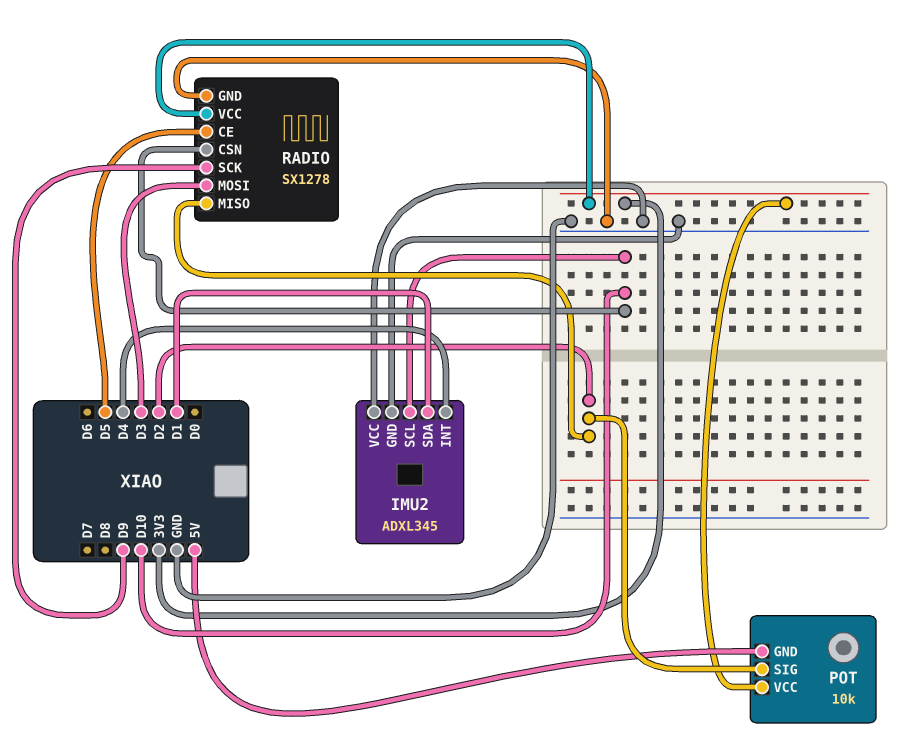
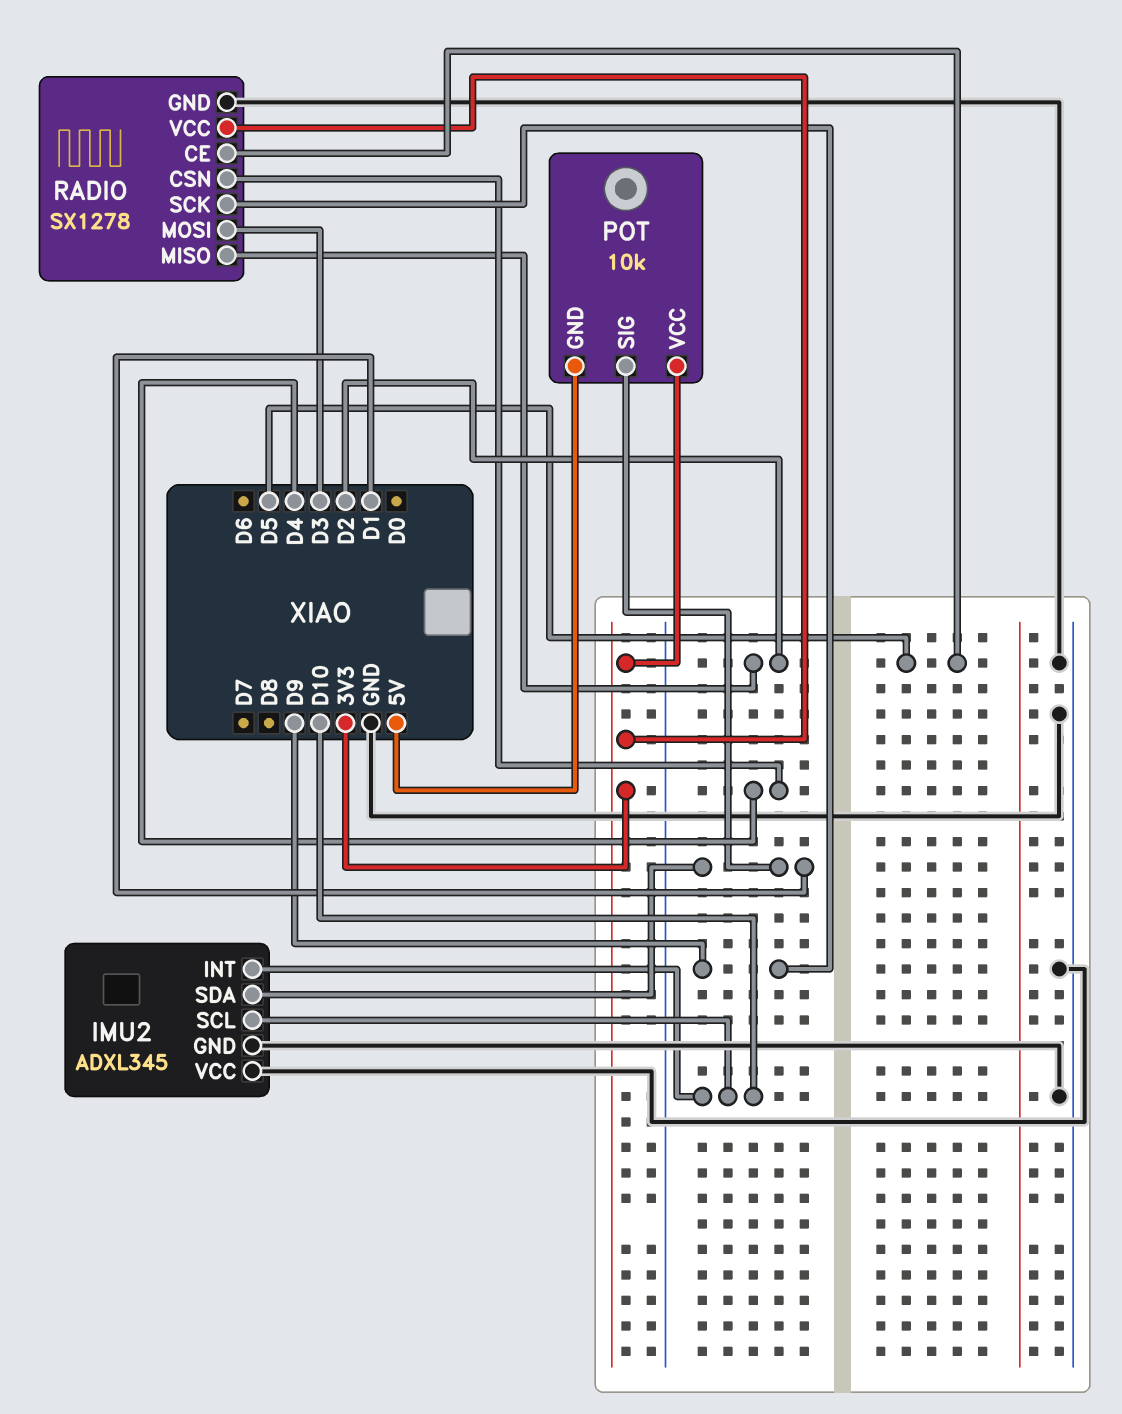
IMU2 pin INT: D4 -> D10
POT pin SIG: D2 -> D1
RADIO pin CSN: D10 -> D4

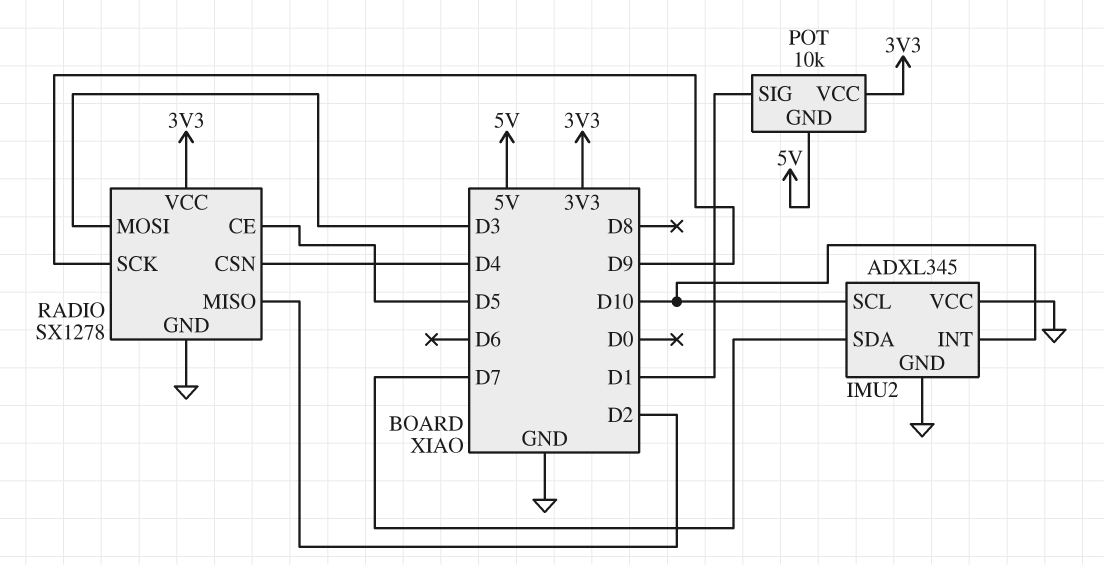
IMU2 pin SDA: D1 -> D7

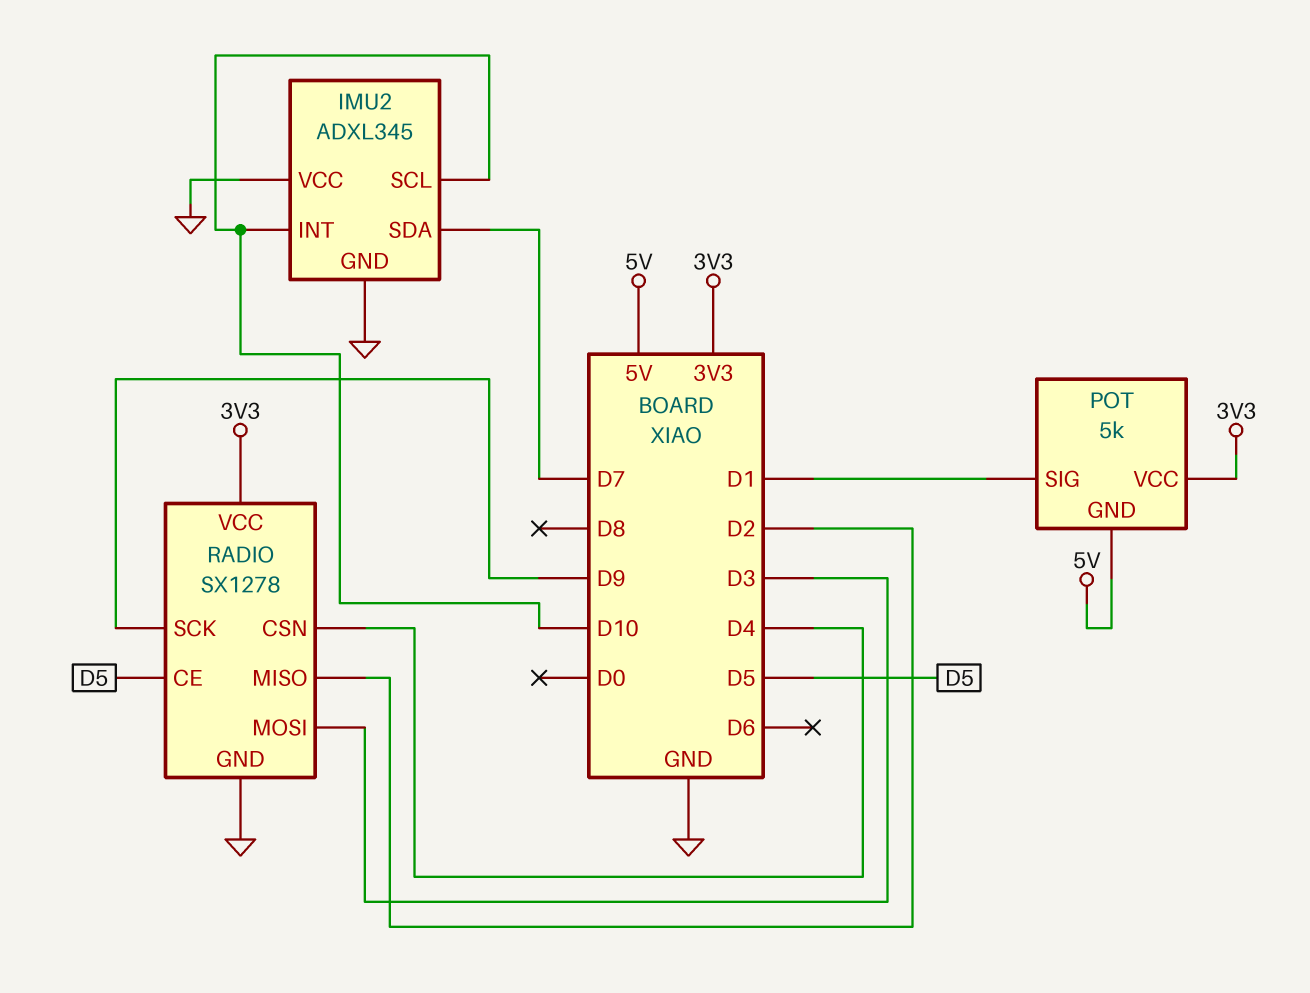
POT: 10k -> 5k

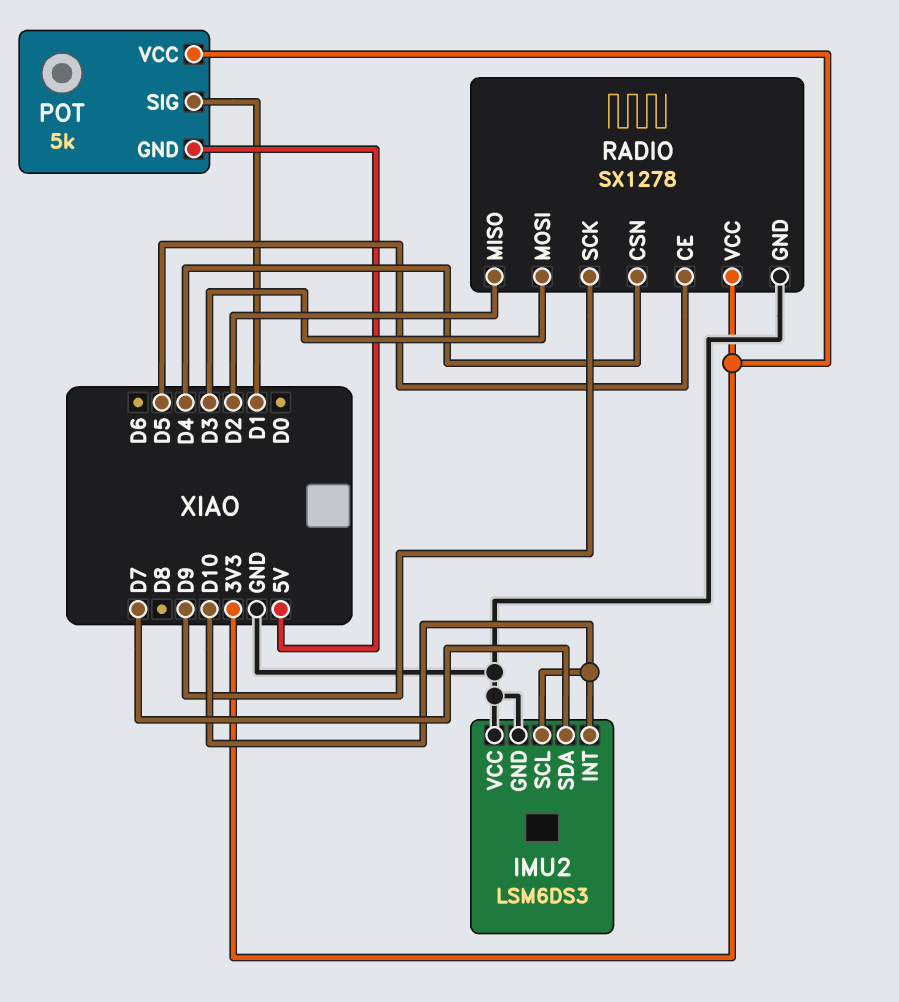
IMU2: ADXL345 -> LSM6DS3

